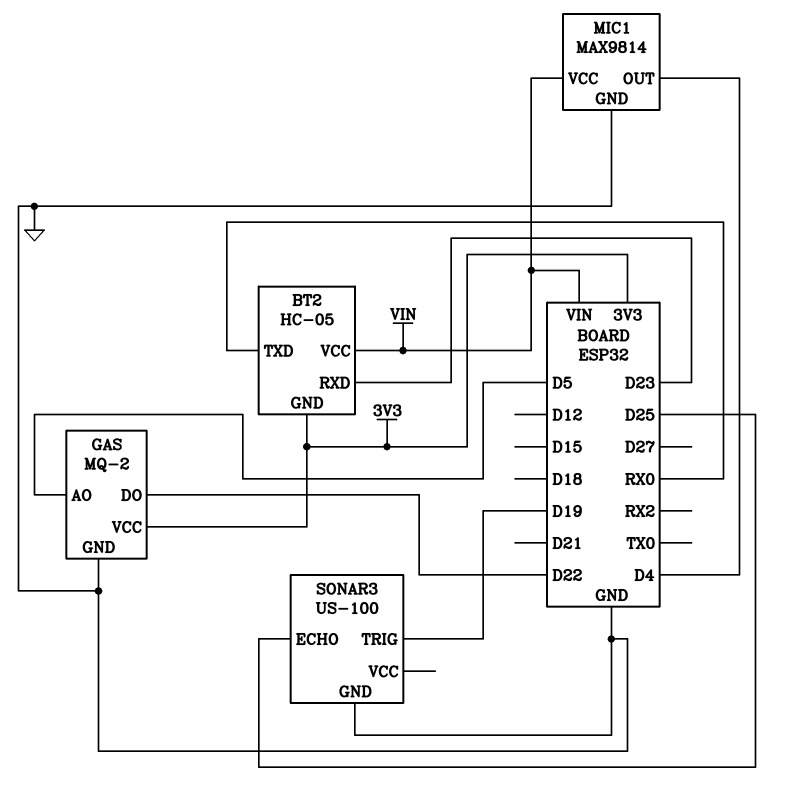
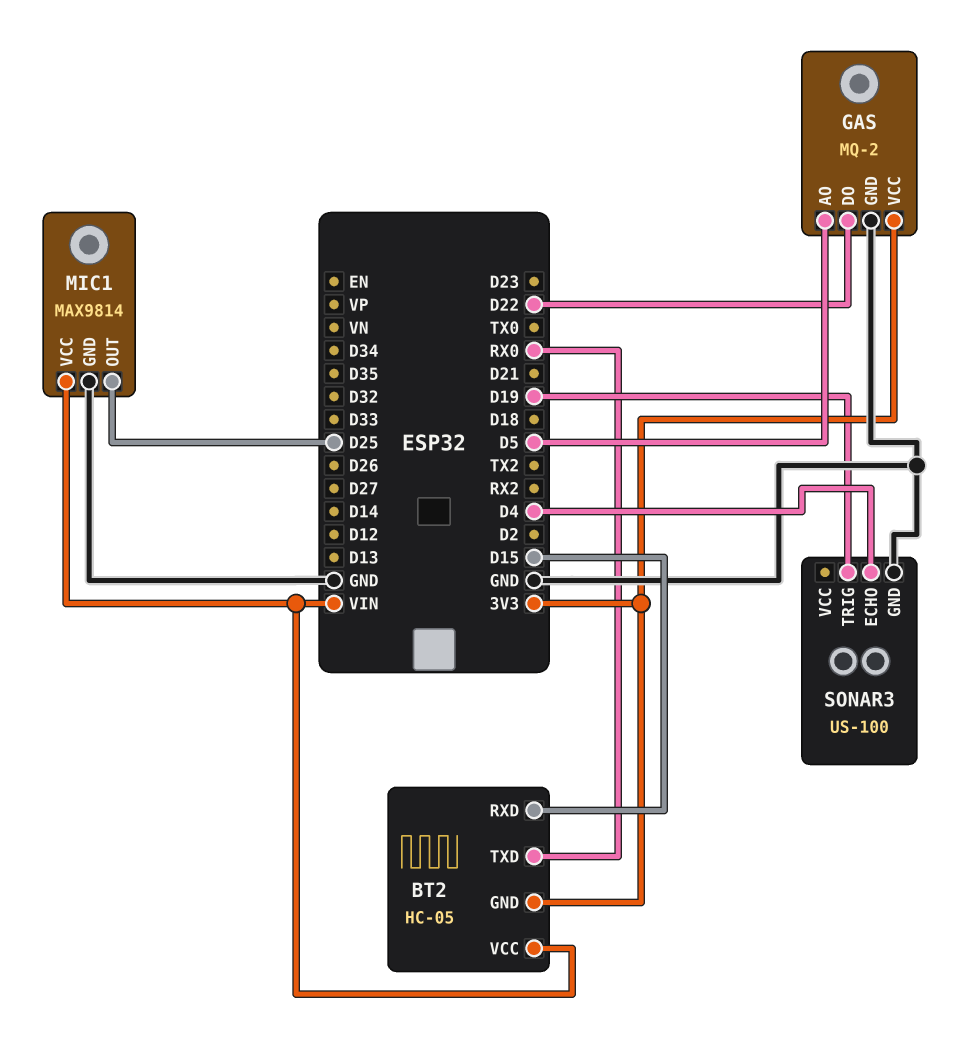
BT2 pin RXD: D23 -> D15
MIC1 pin OUT: D4 -> D25
SONAR3 pin ECHO: D25 -> D4

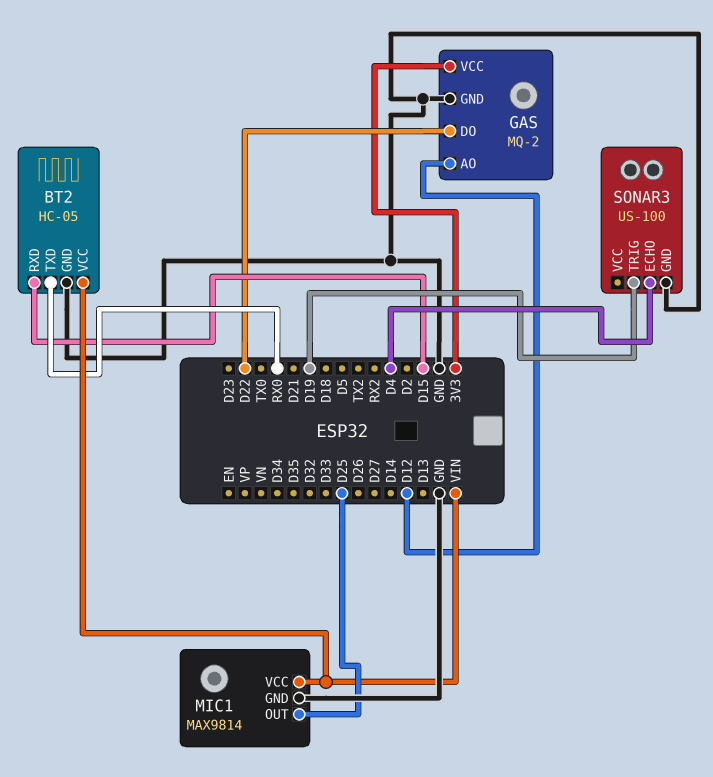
BT2 pin GND: 3V3 -> GND
GAS pin AO: D5 -> D12

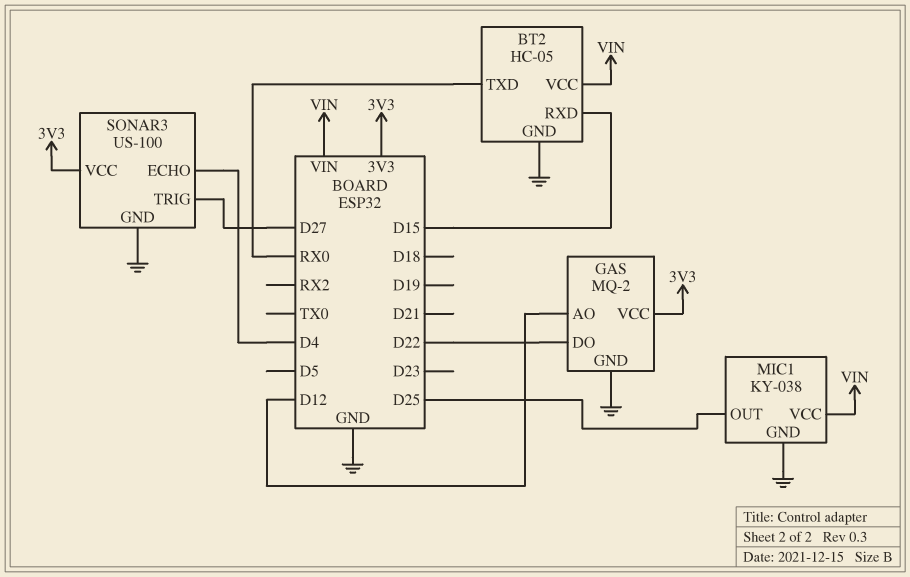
MIC1: MAX9814 -> KY-038
SONAR3 pin TRIG: D19 -> D27
SONAR3 pin VCC: none -> 3V3

